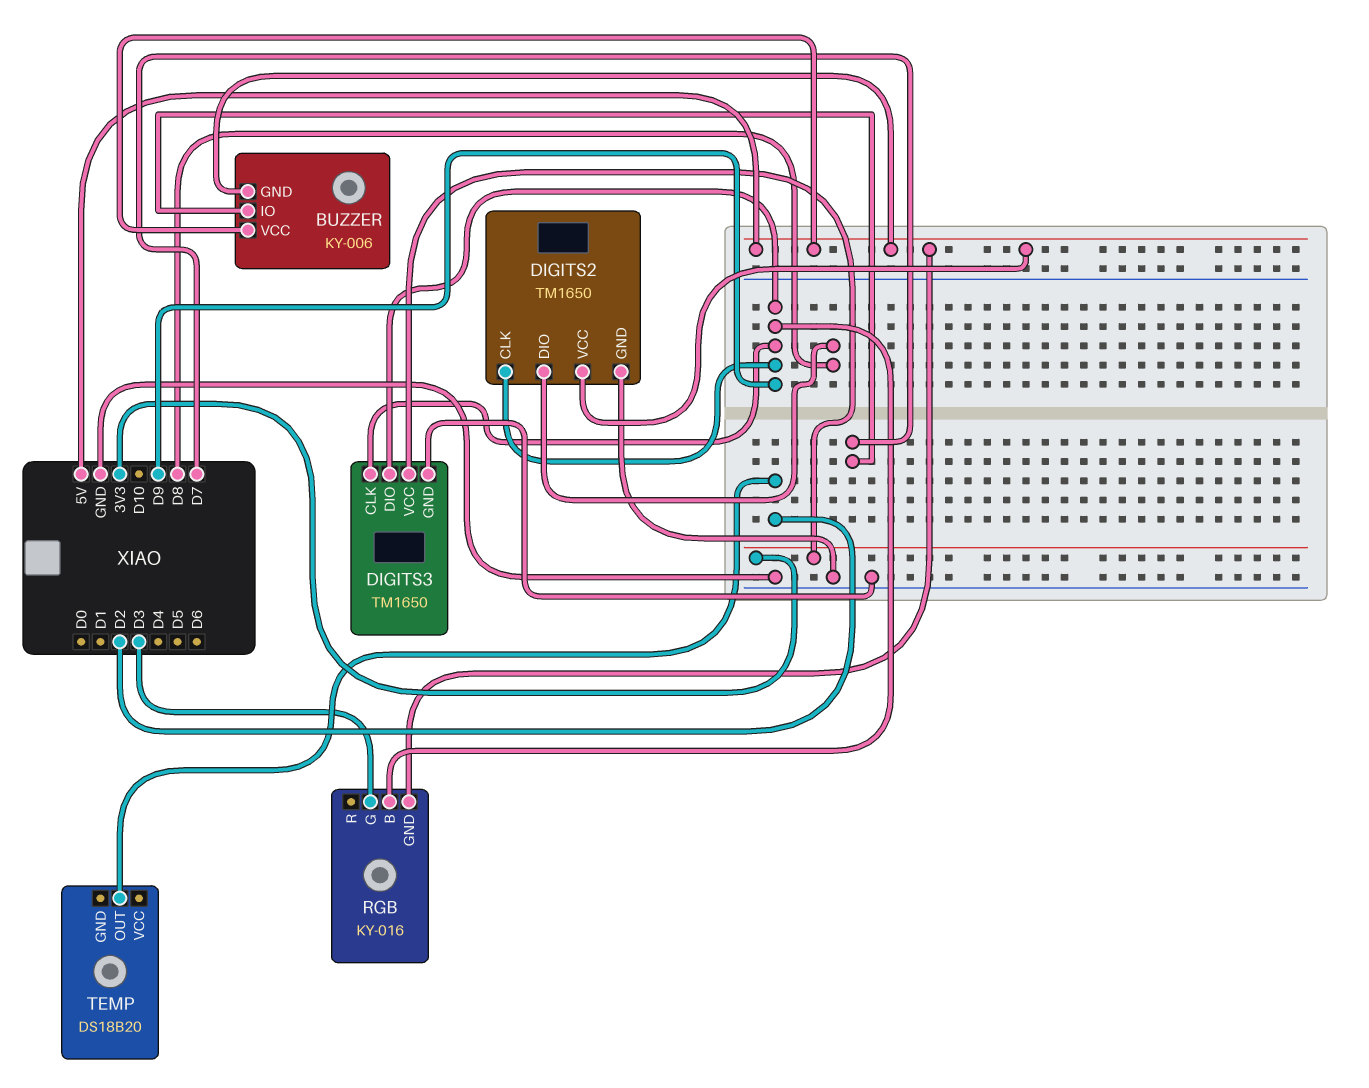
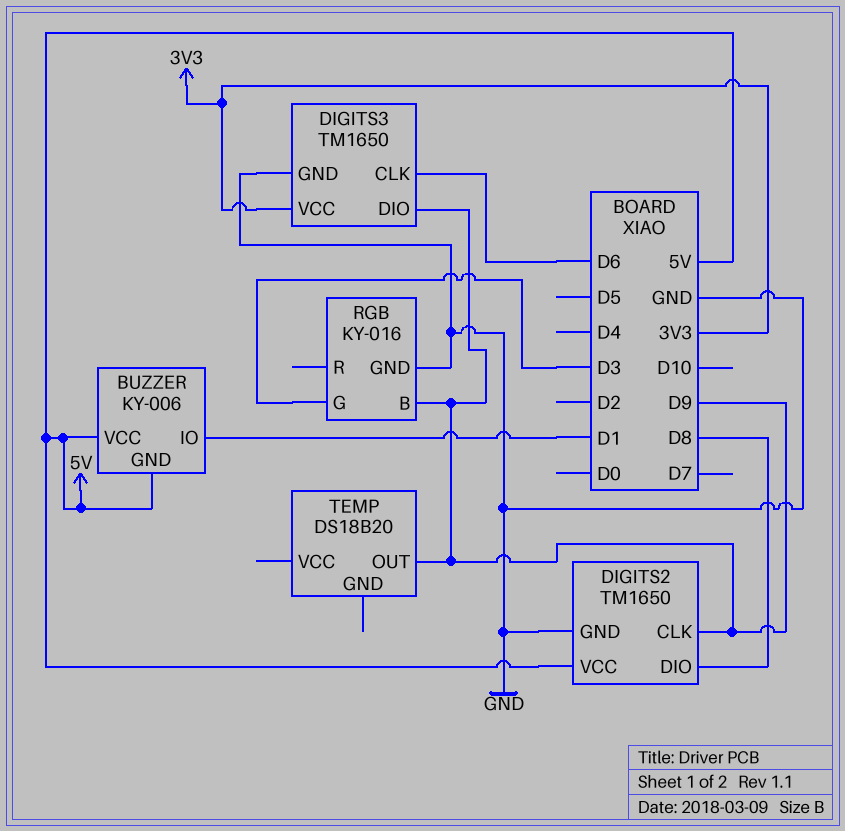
BUZZER pin IO: D7 -> D1
DIGITS3 pin CLK: D9 -> D6
RGB pin GND: 5V -> GND
TEMP pin OUT: D2 -> D9

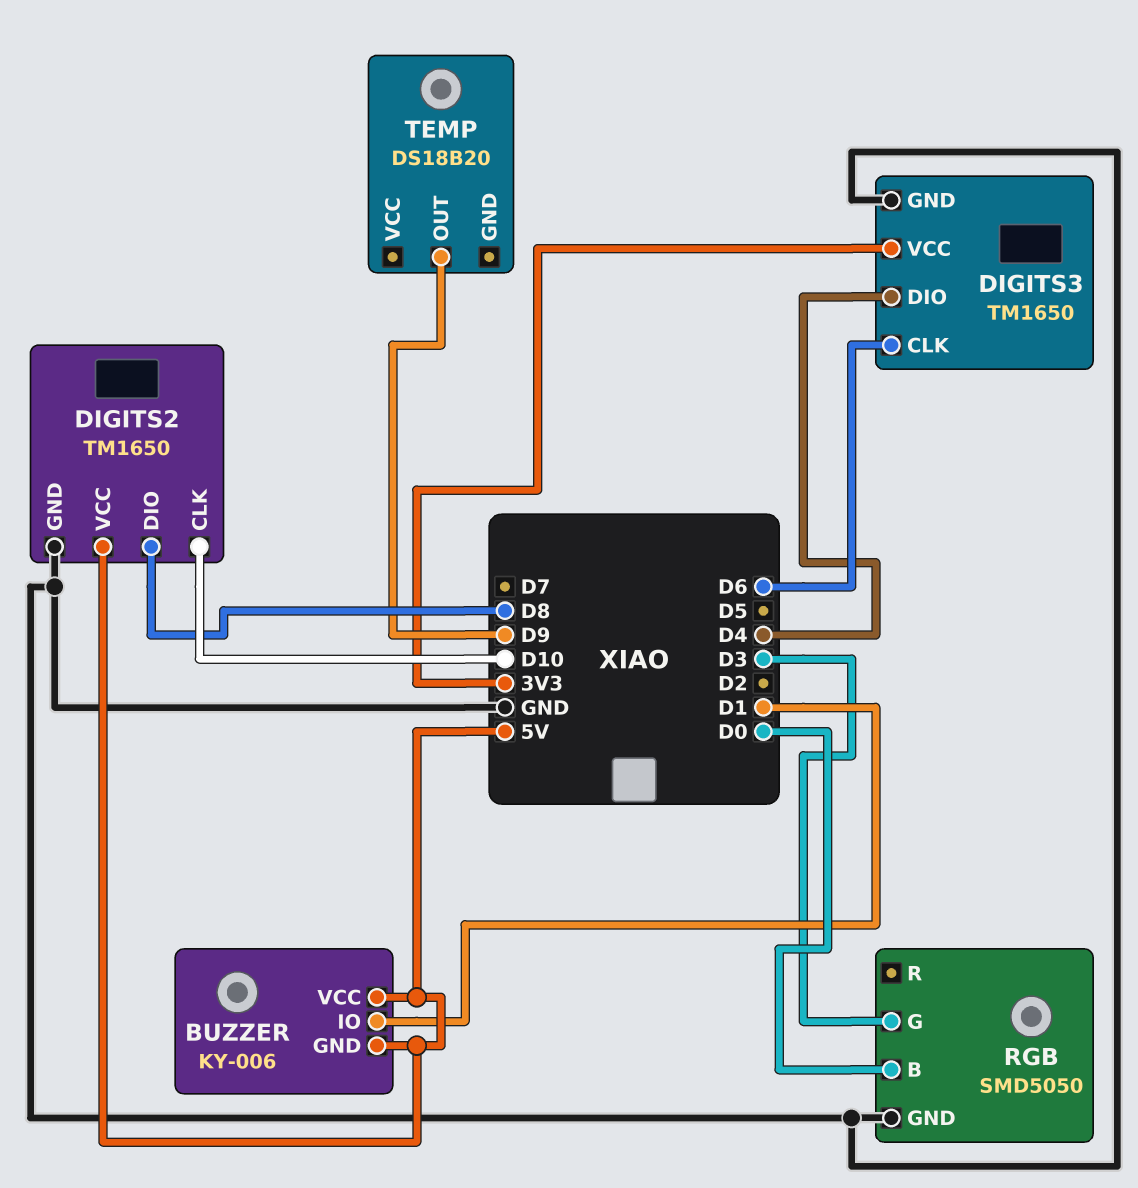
DIGITS2 pin CLK: D9 -> D10
DIGITS3 pin DIO: D9 -> D4
RGB: KY-016 -> SMD5050
RGB pin B: D9 -> D0

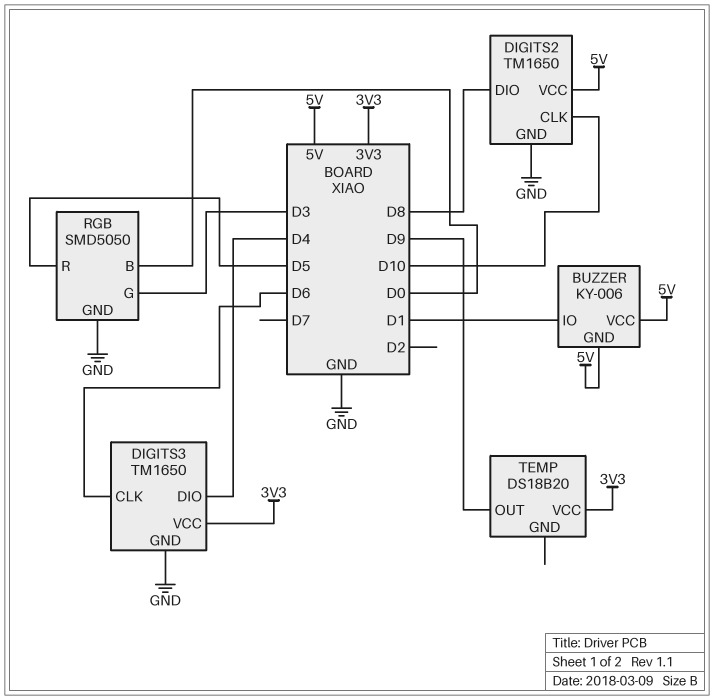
RGB pin R: none -> D5
TEMP pin VCC: none -> 3V3

